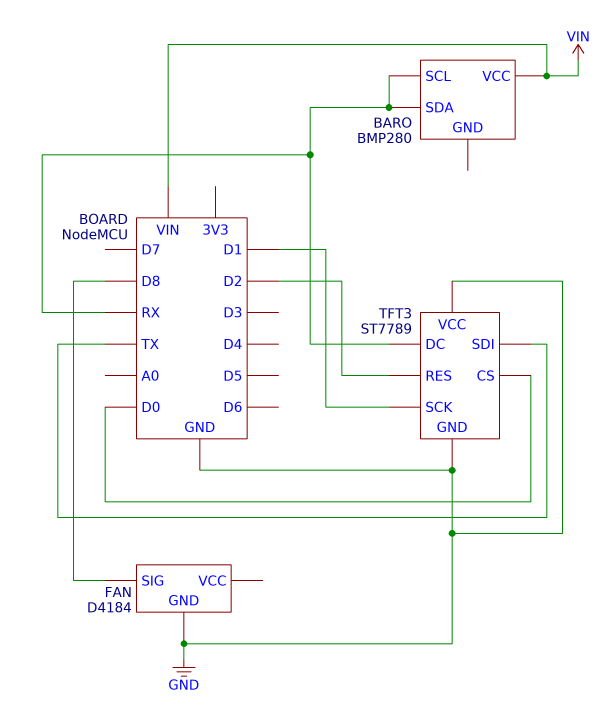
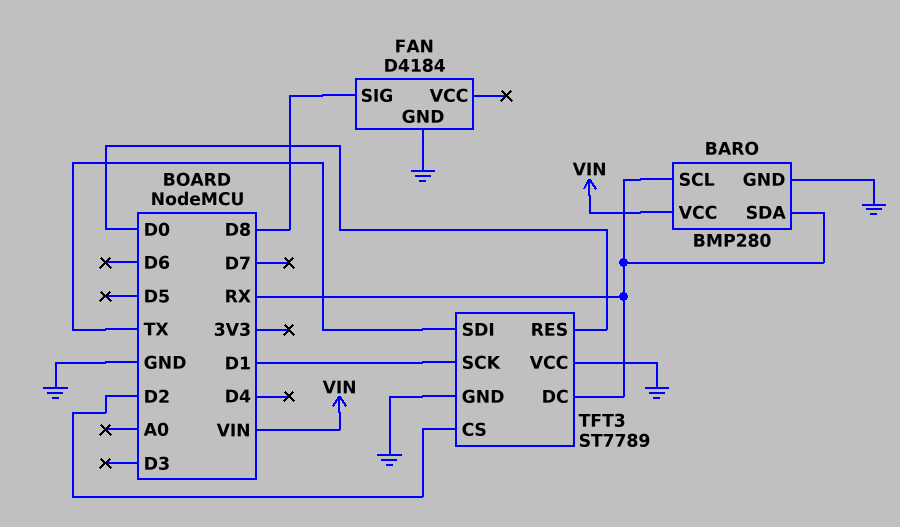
BARO pin GND: none -> GND
TFT3 pin CS: D0 -> D2
TFT3 pin RES: D2 -> D0

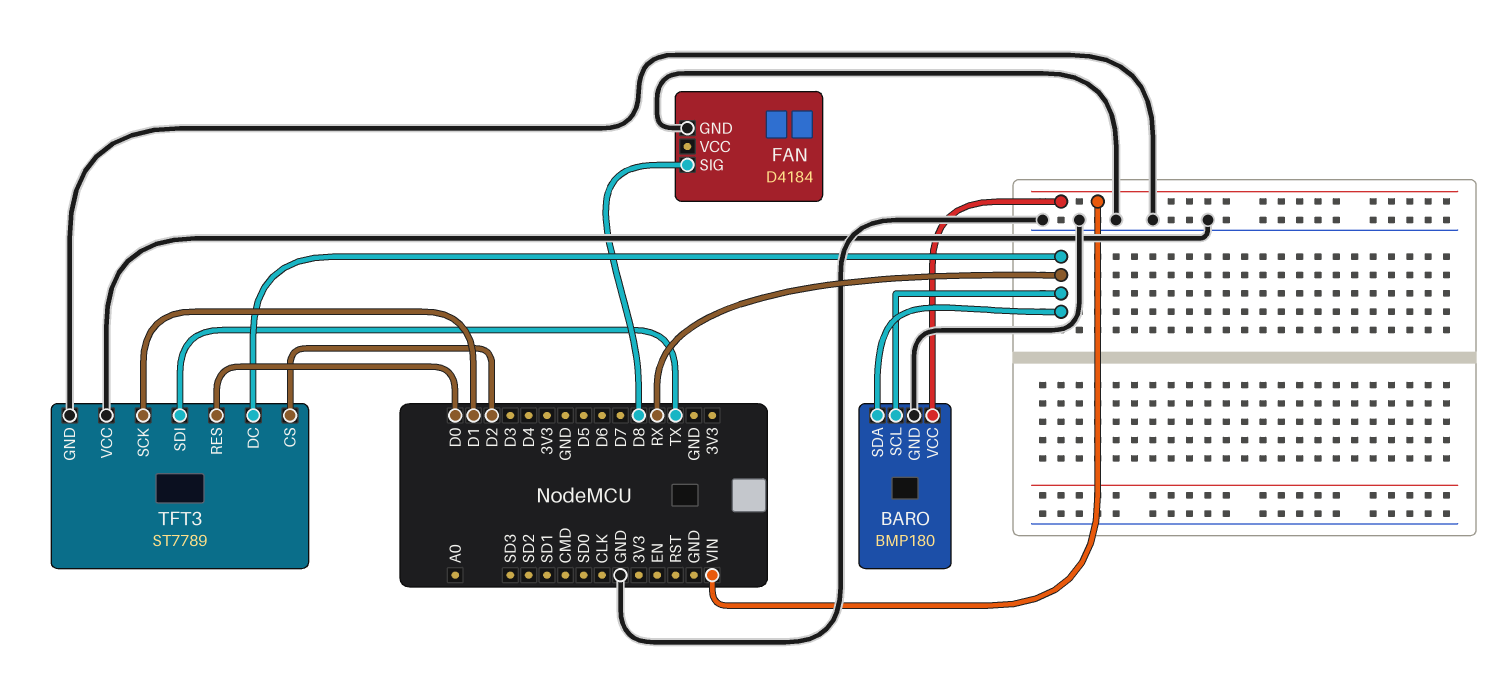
BARO: BMP280 -> BMP180

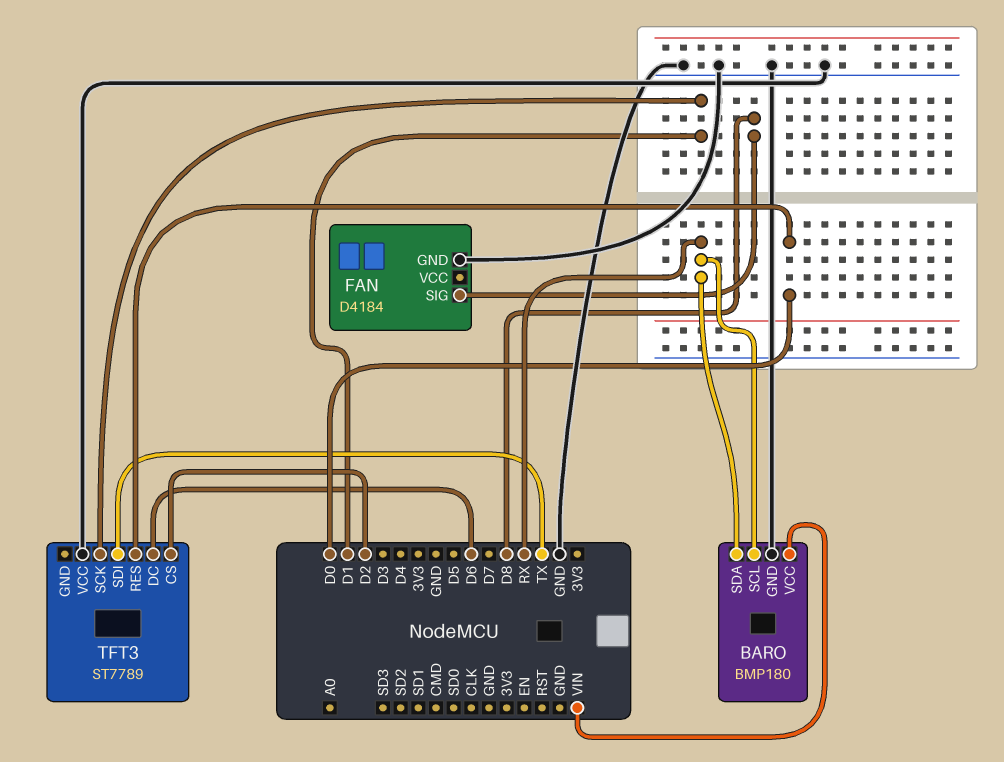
TFT3 pin DC: RX -> D6
TFT3 pin GND: GND -> none

